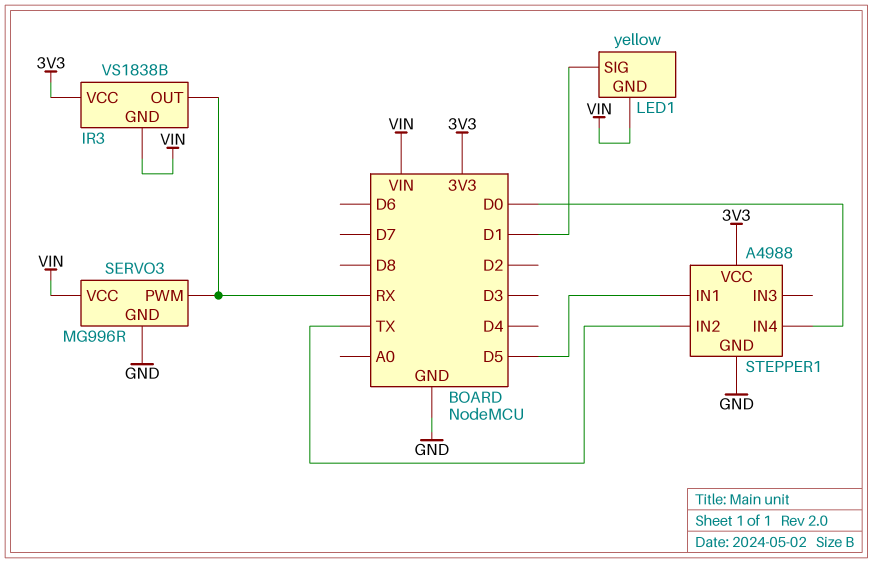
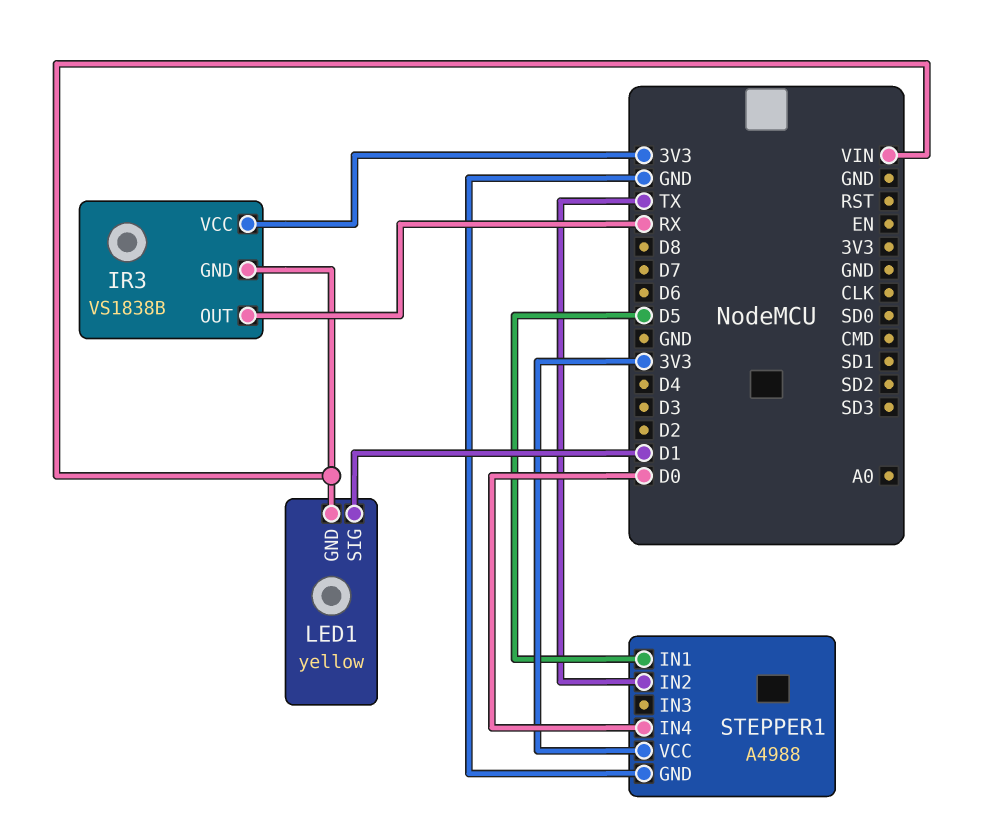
SERVO3: MG996R -> none
SERVO3 pin GND: GND -> none
SERVO3 pin PWM: RX -> none
SERVO3 pin VCC: VIN -> none

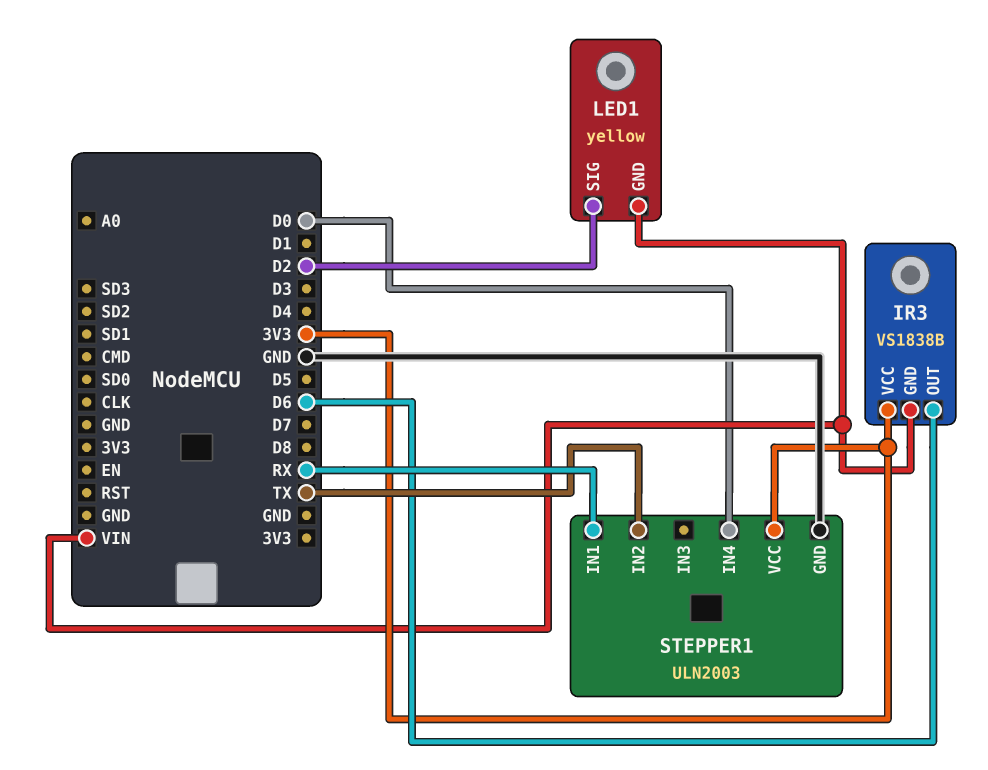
IR3 pin OUT: RX -> D6
LED1 pin SIG: D1 -> D2
STEPPER1: A4988 -> ULN2003
STEPPER1 pin IN1: D5 -> RX

